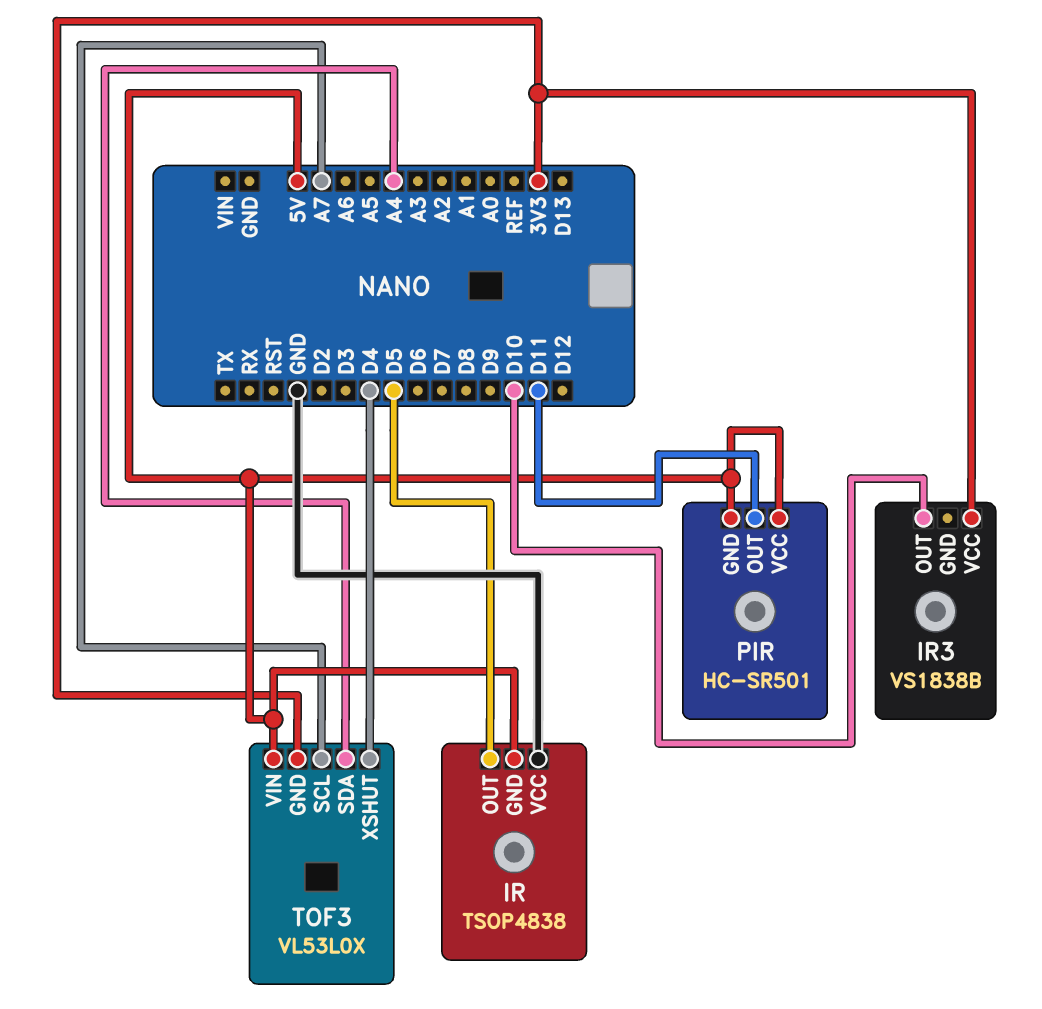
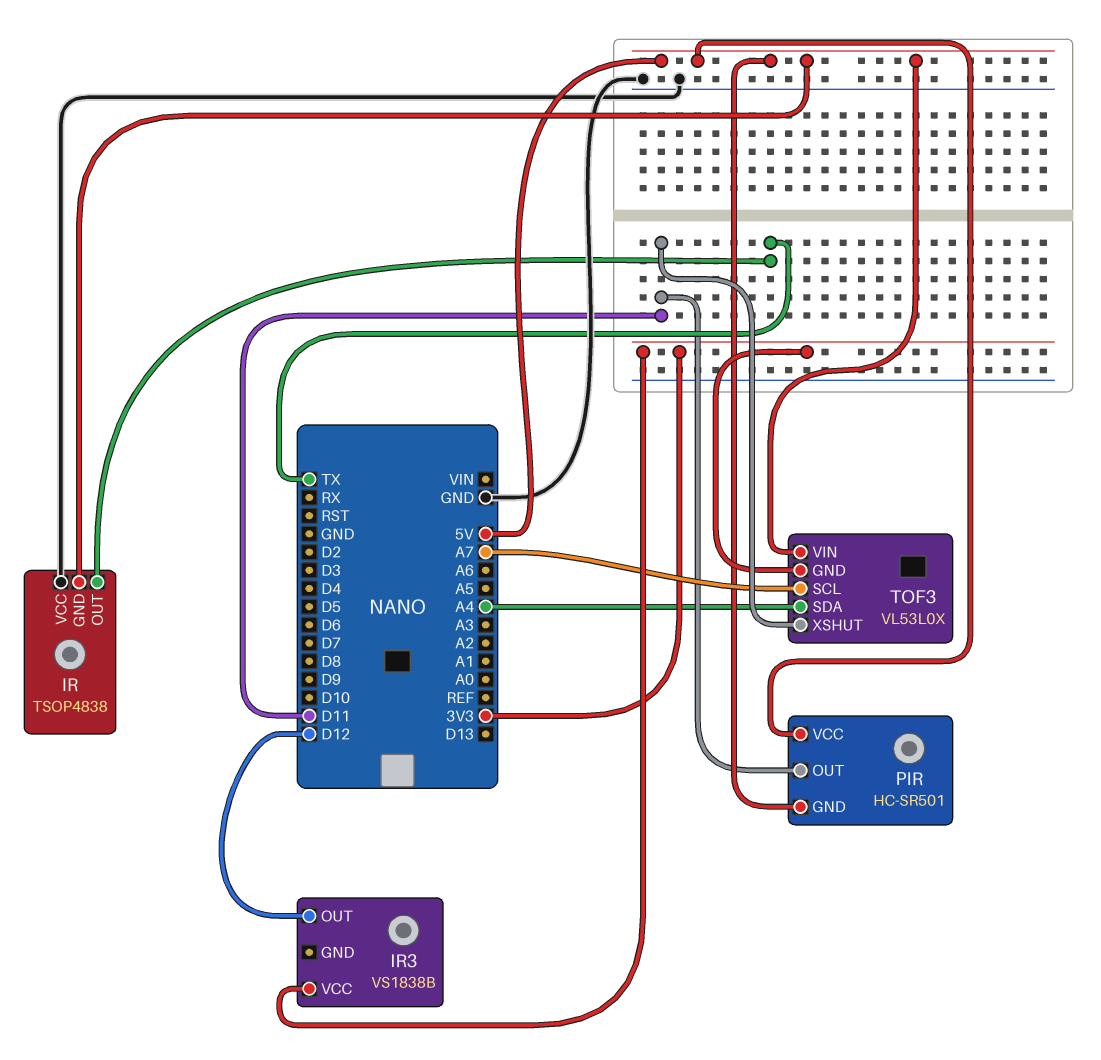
IR pin OUT: D5 -> TX
IR3 pin OUT: D10 -> D12
TOF3 pin XSHUT: D4 -> D11

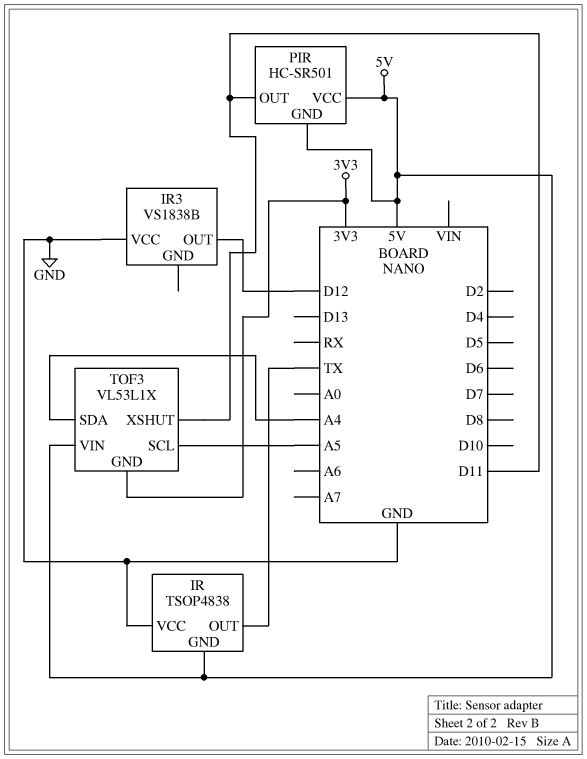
IR3 pin VCC: 3V3 -> GND
TOF3: VL53L0X -> VL53L1X
TOF3 pin SCL: A7 -> A5

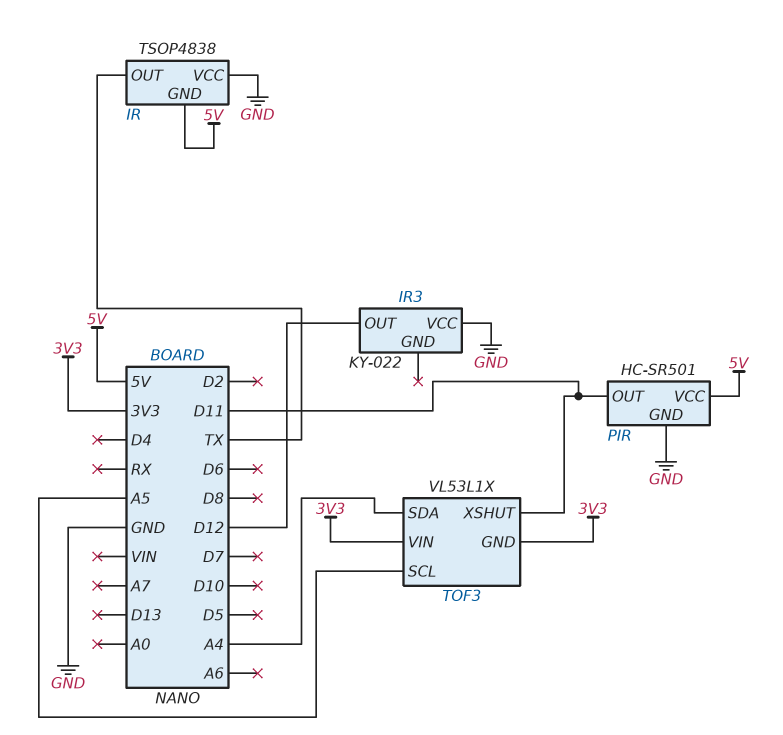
IR3: VS1838B -> KY-022
PIR pin GND: 5V -> GND
TOF3 pin VIN: 5V -> 3V3

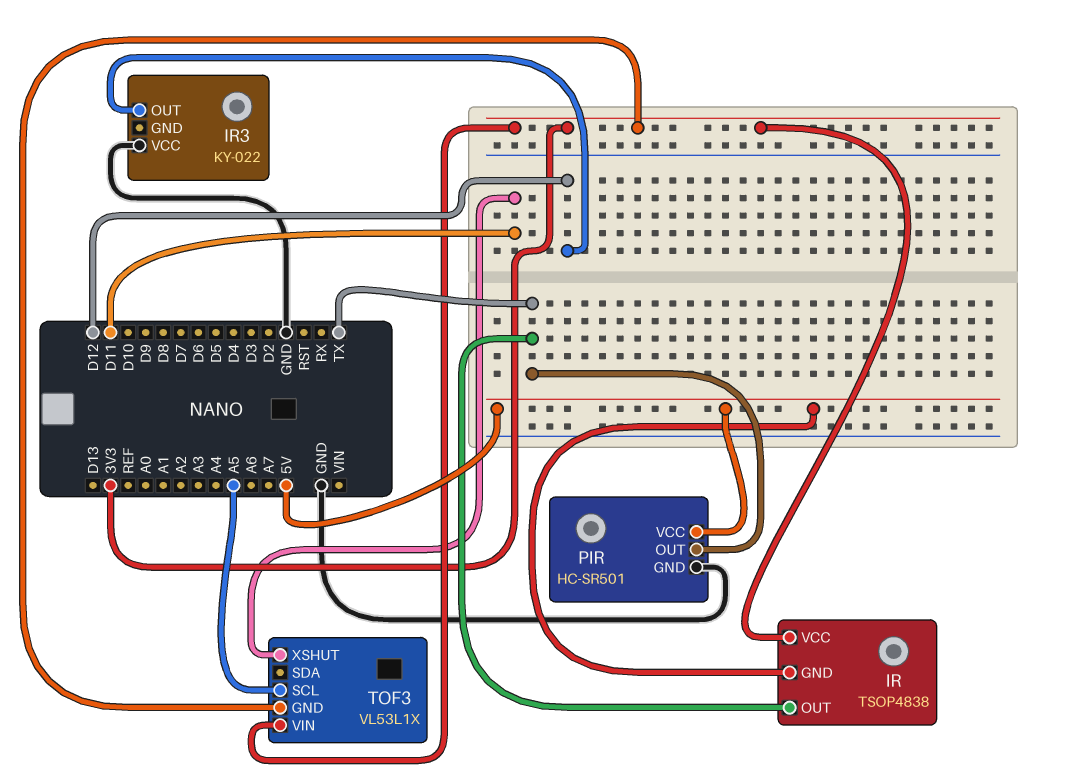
IR pin VCC: GND -> 3V3
PIR pin OUT: D11 -> TX
TOF3 pin SDA: A4 -> none

